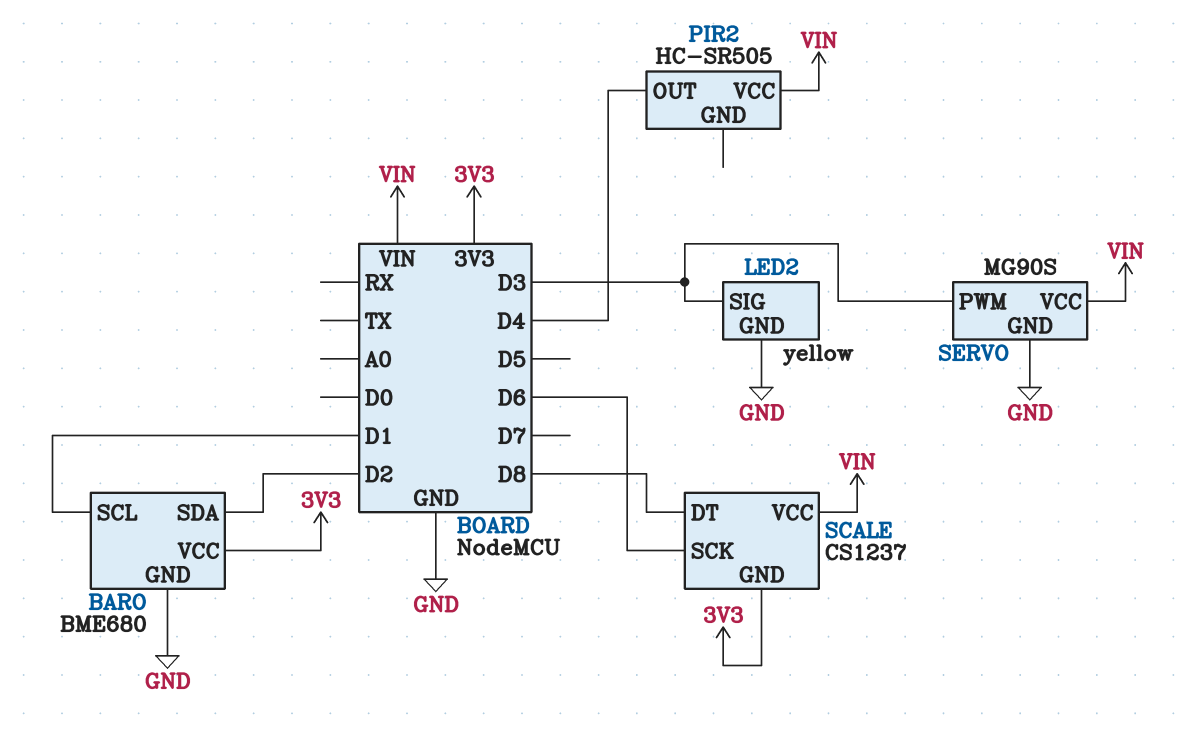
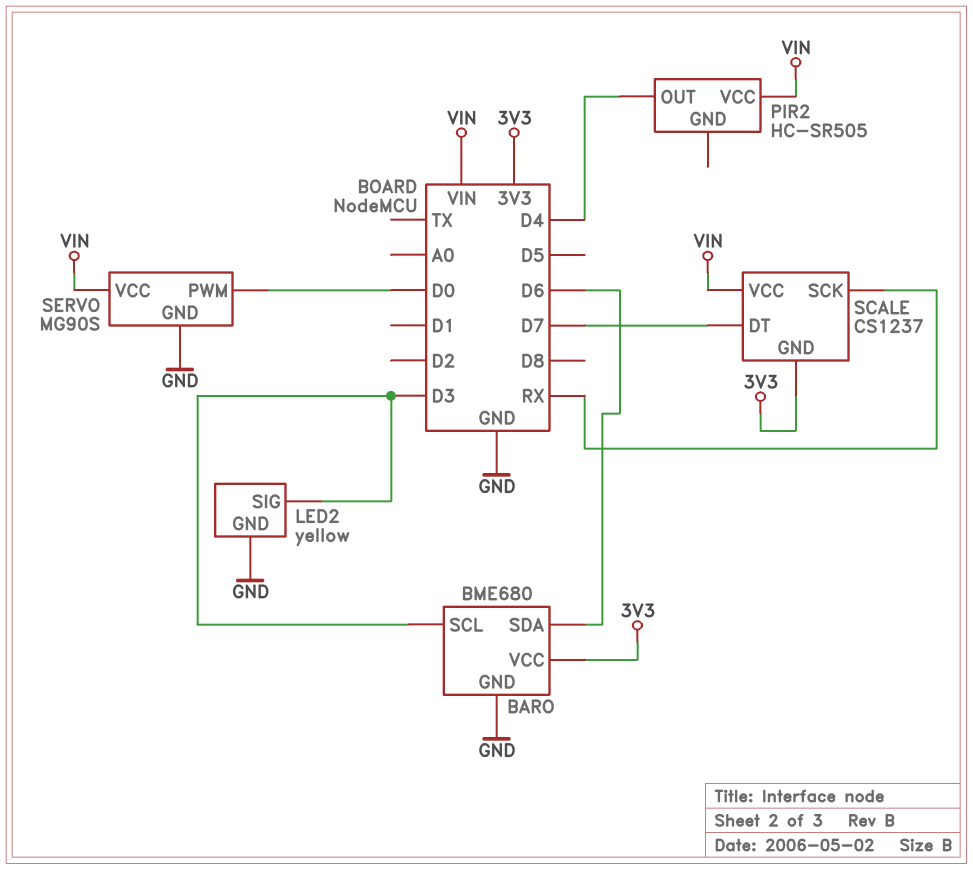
BARO pin SCL: D1 -> D3
BARO pin SDA: D2 -> D6
SCALE pin DT: D8 -> D7
SCALE pin SCK: D6 -> RX
SERVO pin PWM: D3 -> D0

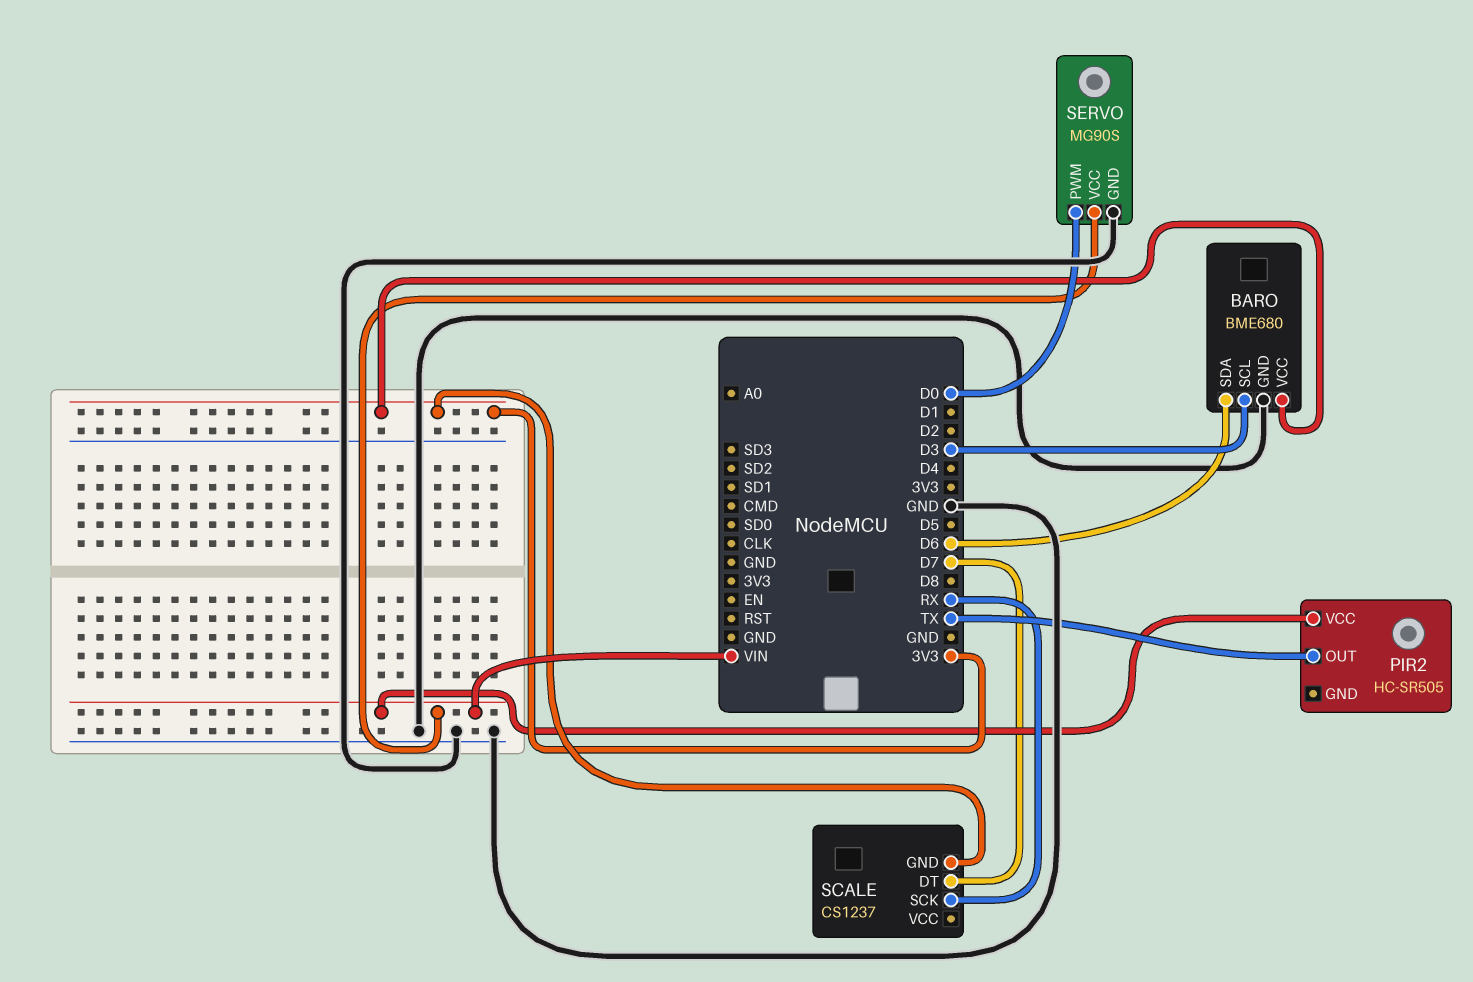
LED2: yellow -> none
LED2 pin GND: GND -> none
LED2 pin SIG: D3 -> none
PIR2 pin OUT: D4 -> TX
SCALE pin VCC: VIN -> none

